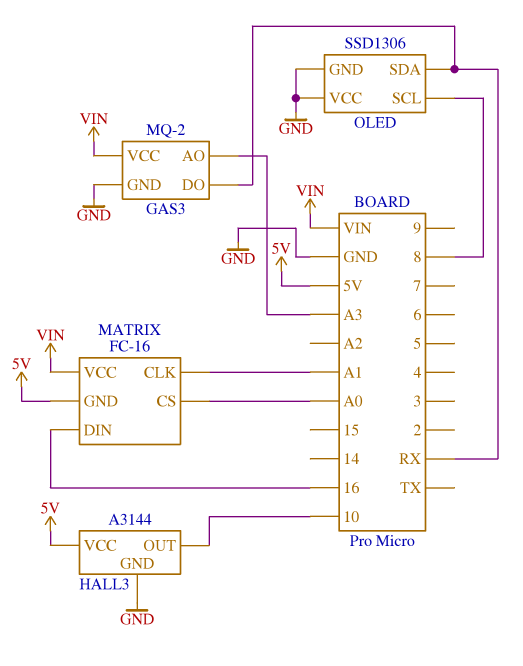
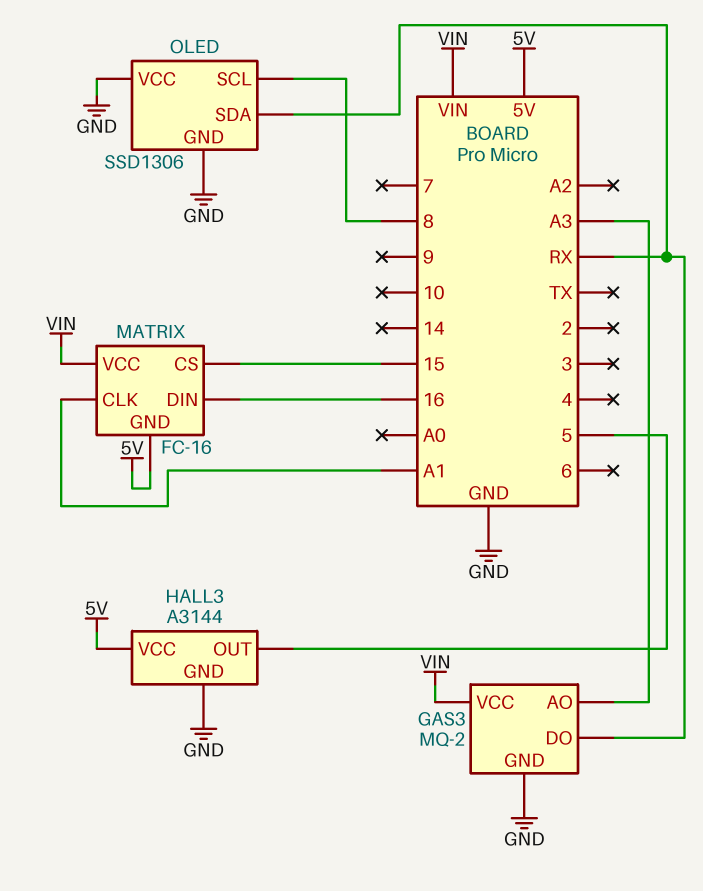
HALL3 pin OUT: 10 -> 5
MATRIX pin CS: A0 -> 15

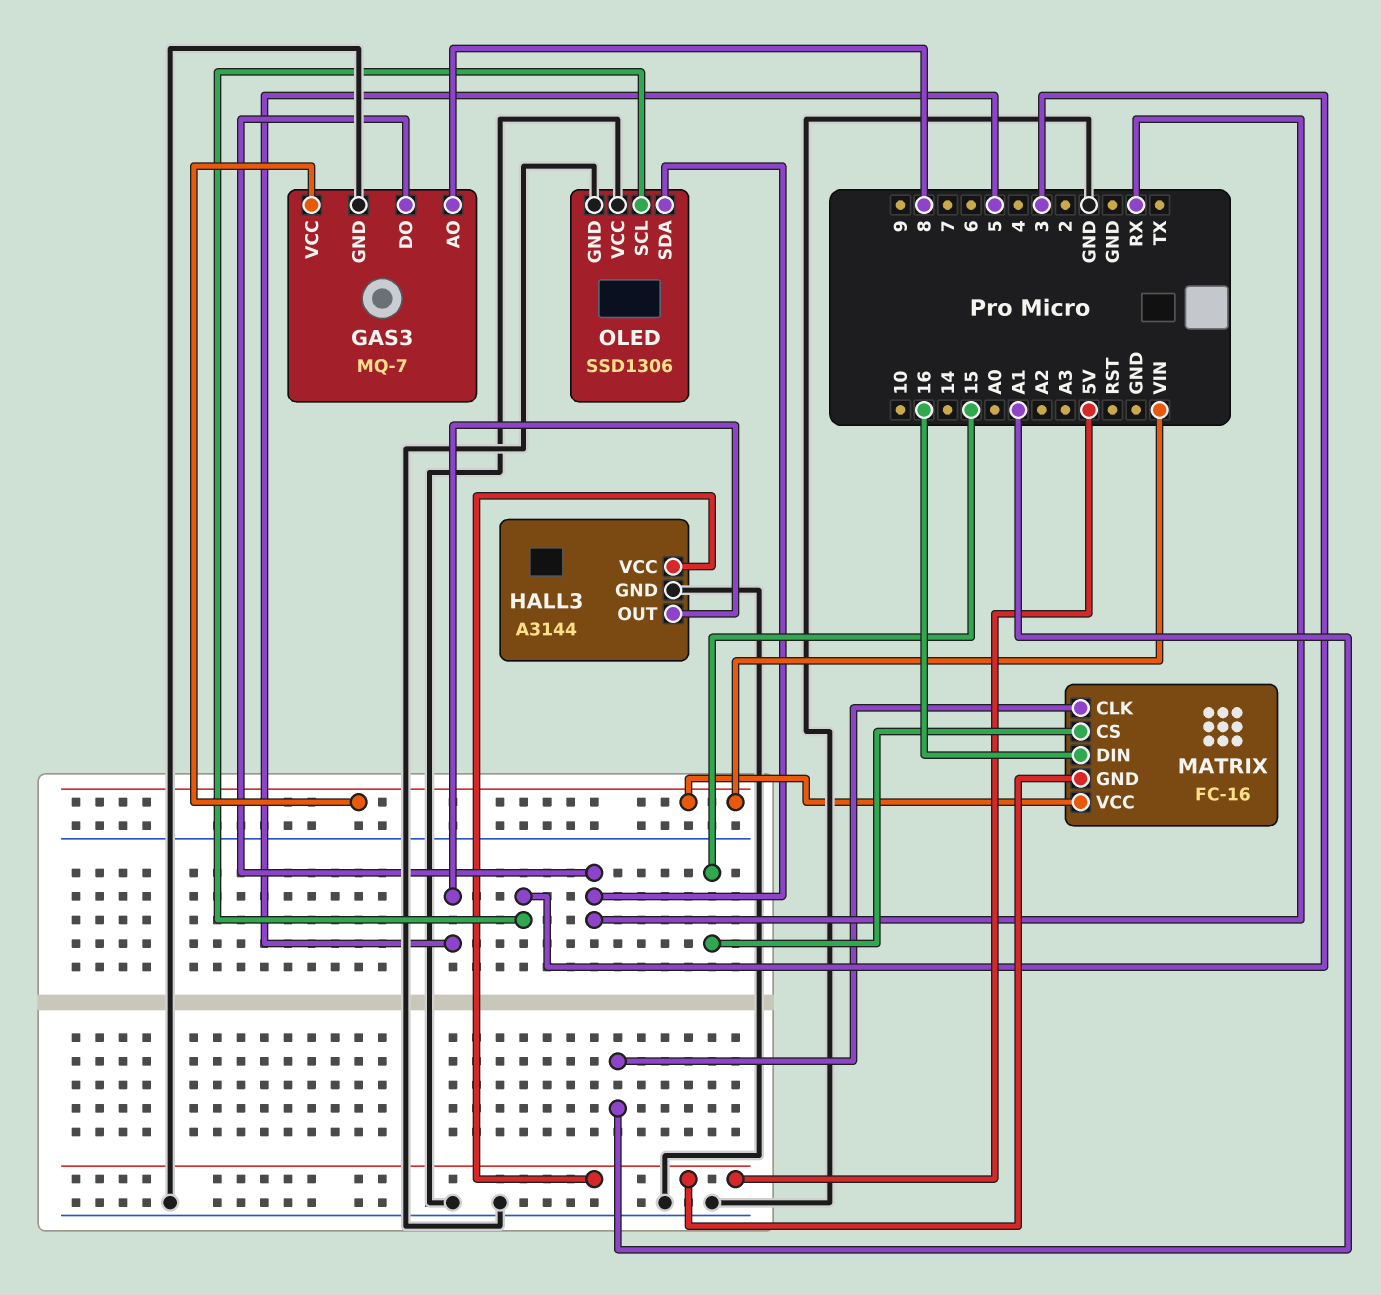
GAS3: MQ-2 -> MQ-7
GAS3 pin AO: A3 -> 8
OLED pin SCL: 8 -> 3

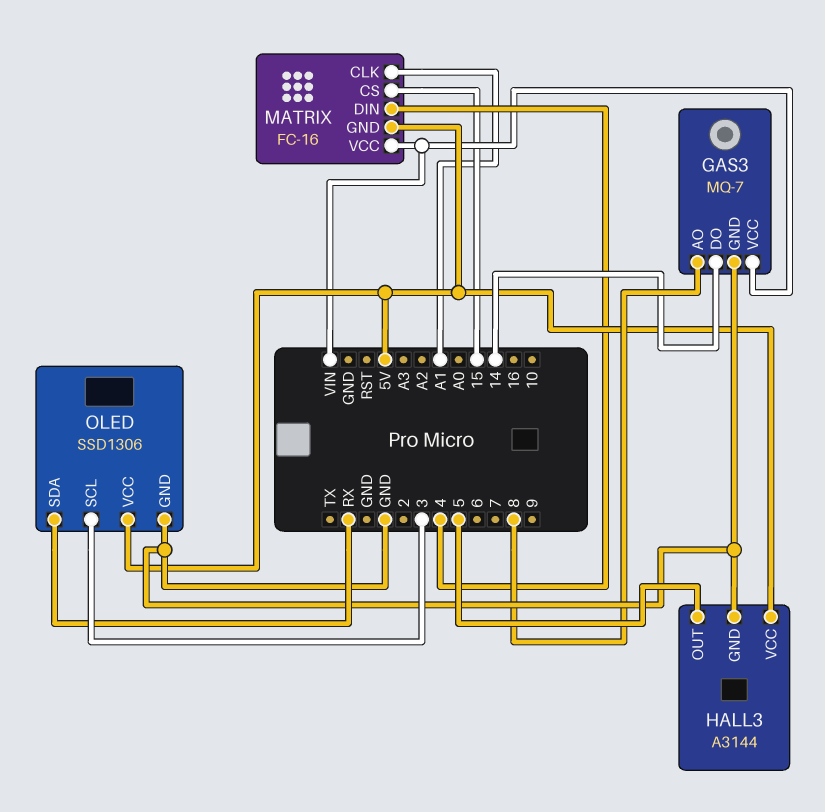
GAS3 pin DO: RX -> 14
MATRIX pin DIN: 16 -> 4
OLED pin VCC: GND -> 5V

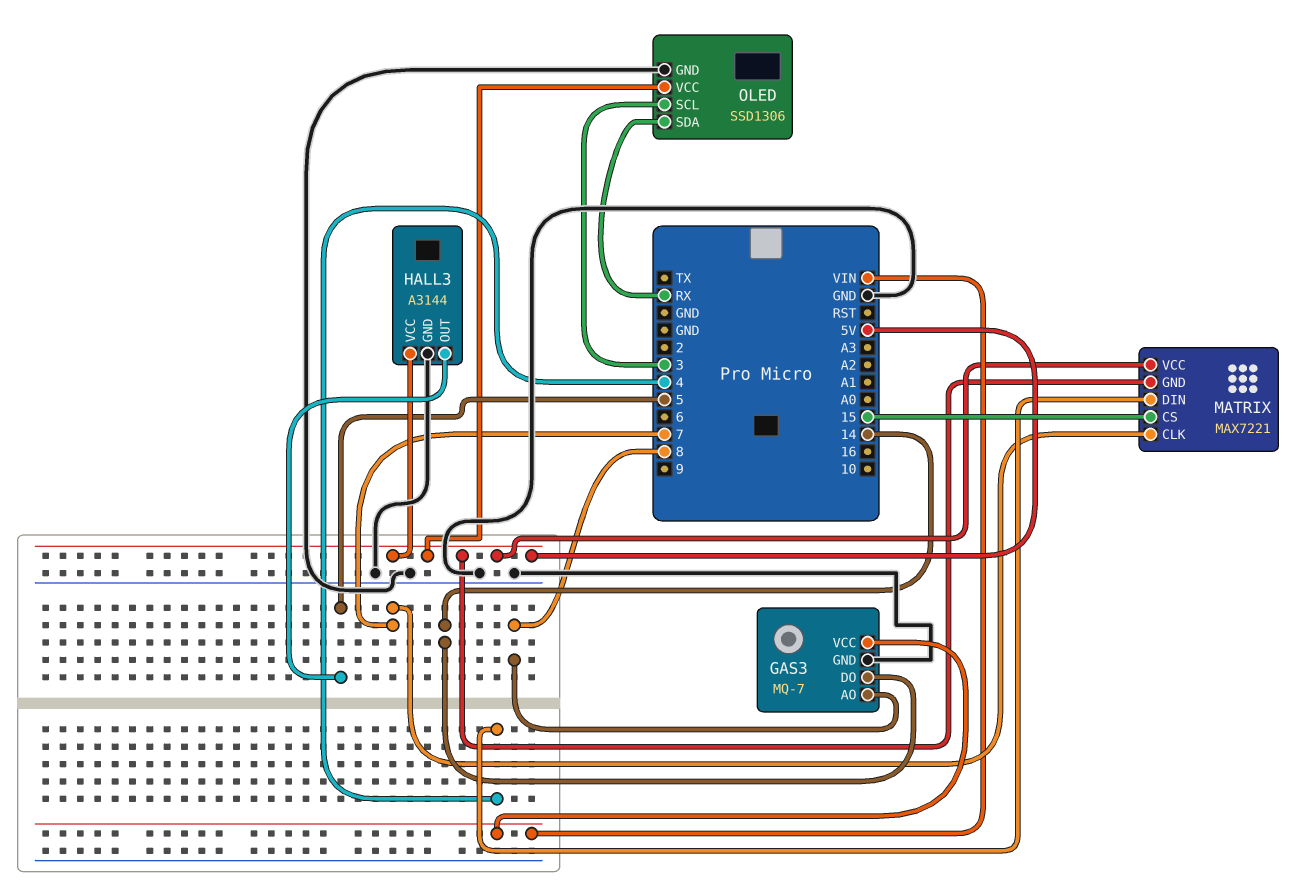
MATRIX: FC-16 -> MAX7221
MATRIX pin CLK: A1 -> 7
MATRIX pin VCC: VIN -> 5V

